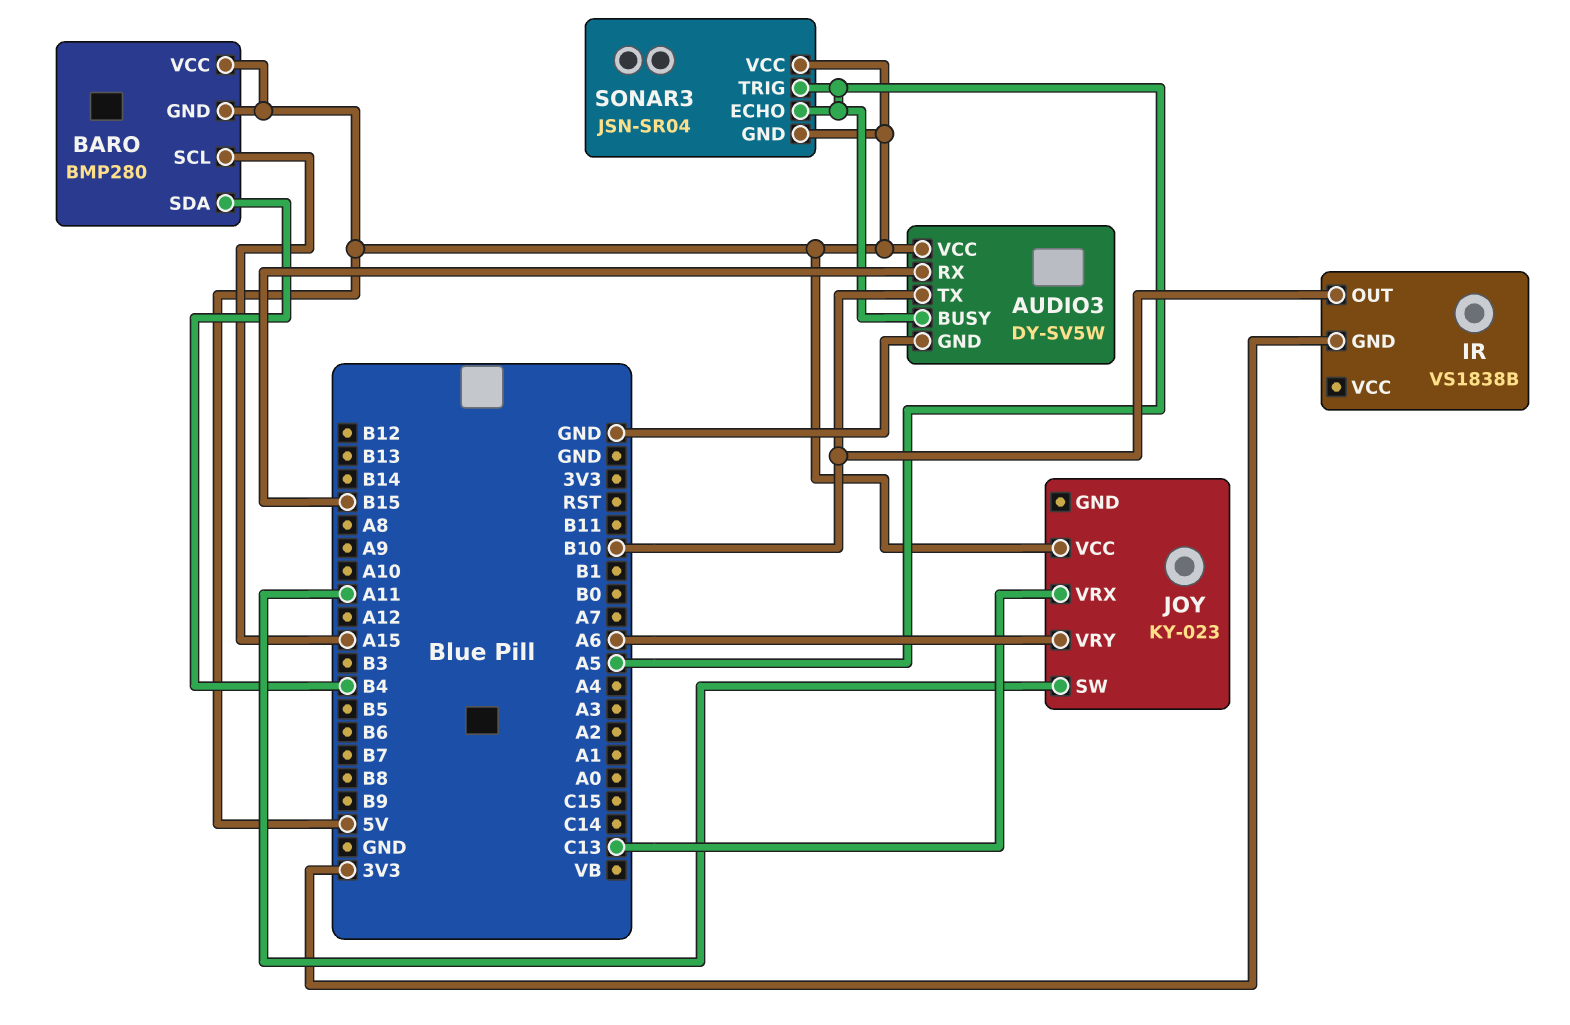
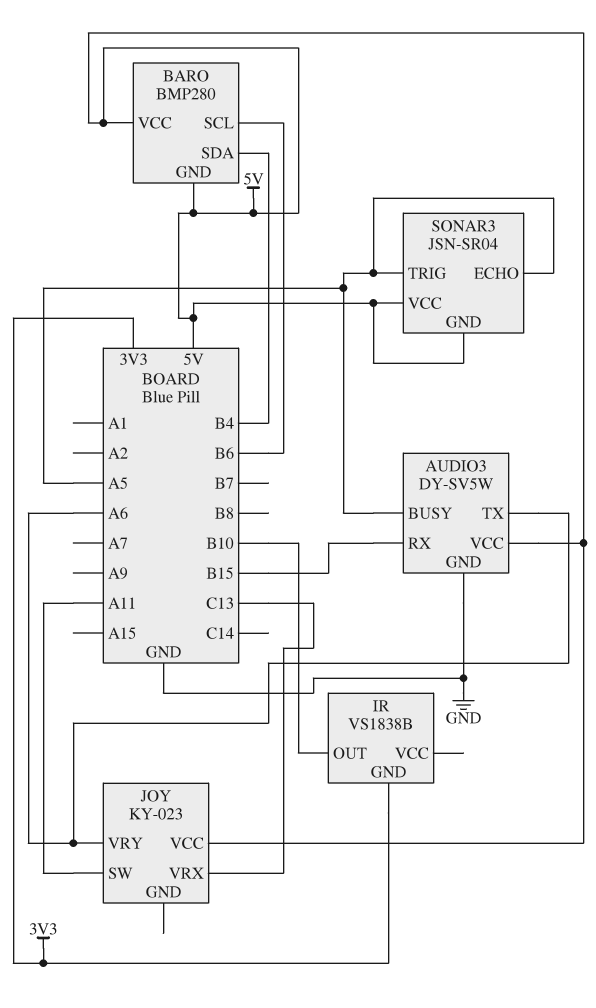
AUDIO3 pin TX: B10 -> A6
BARO pin SCL: A15 -> B6

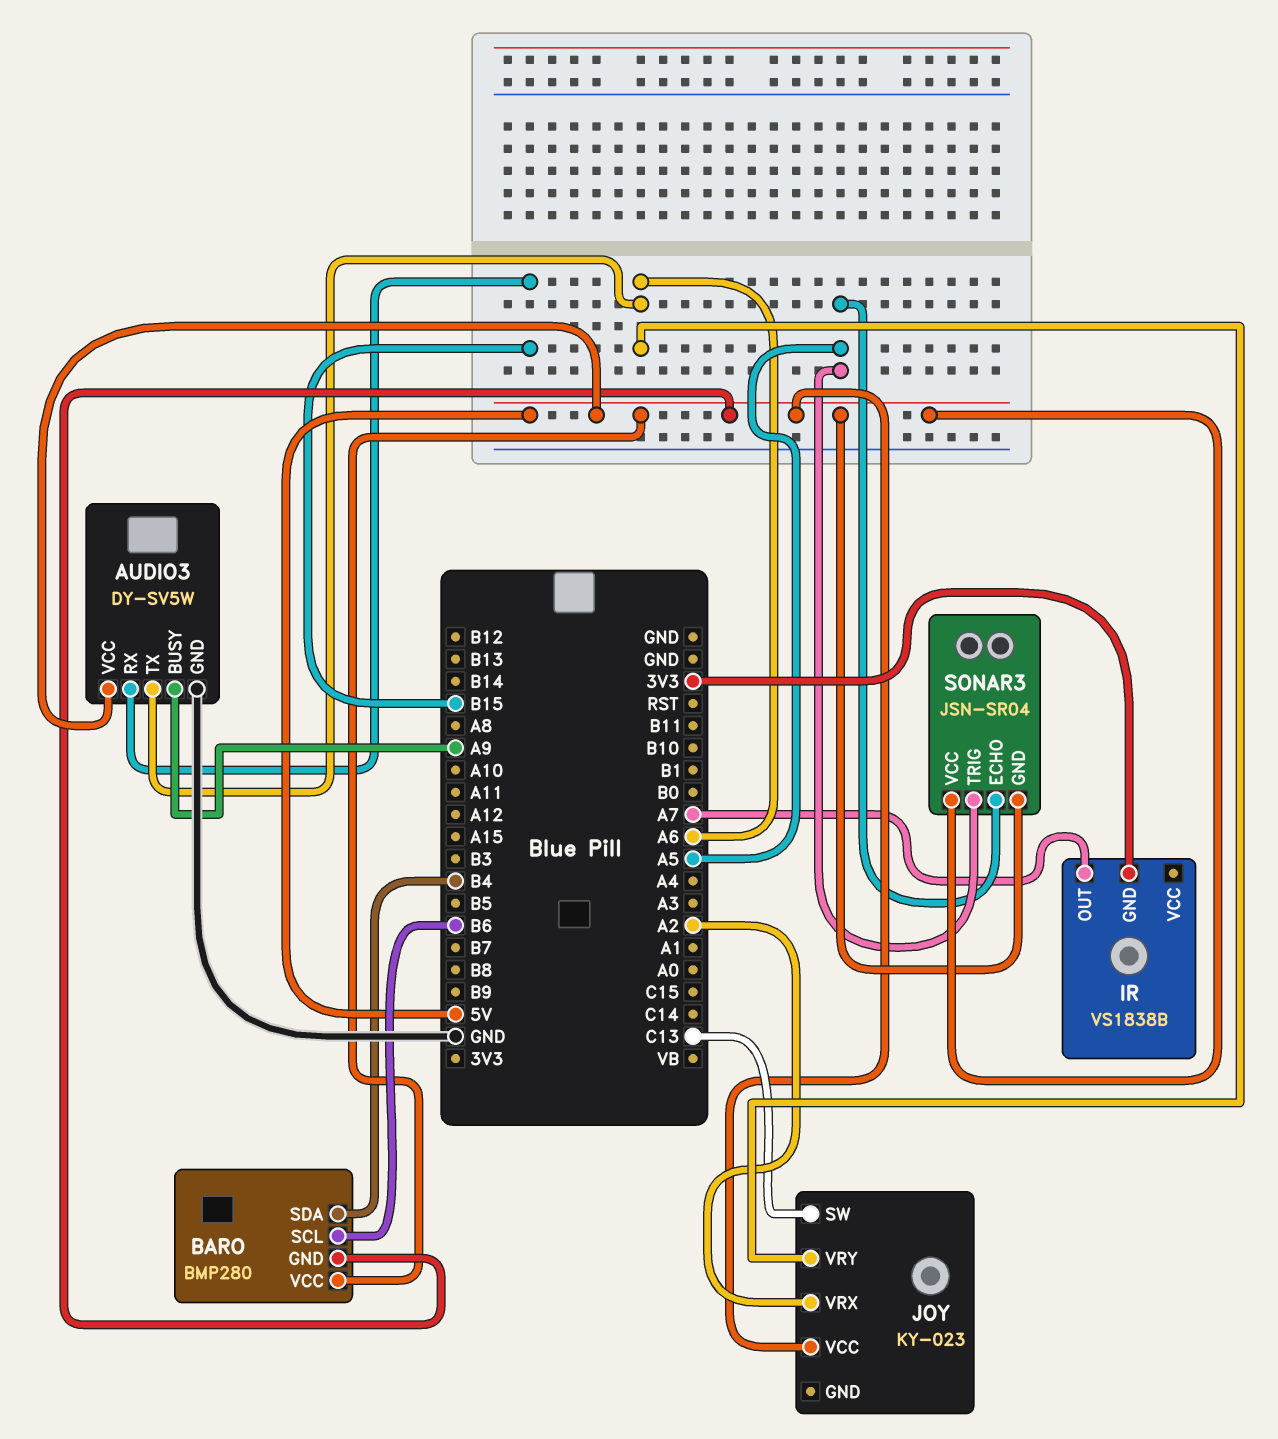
AUDIO3 pin BUSY: A5 -> A9
IR pin OUT: B10 -> A7
JOY pin SW: A11 -> C13
JOY pin VRX: C13 -> A2

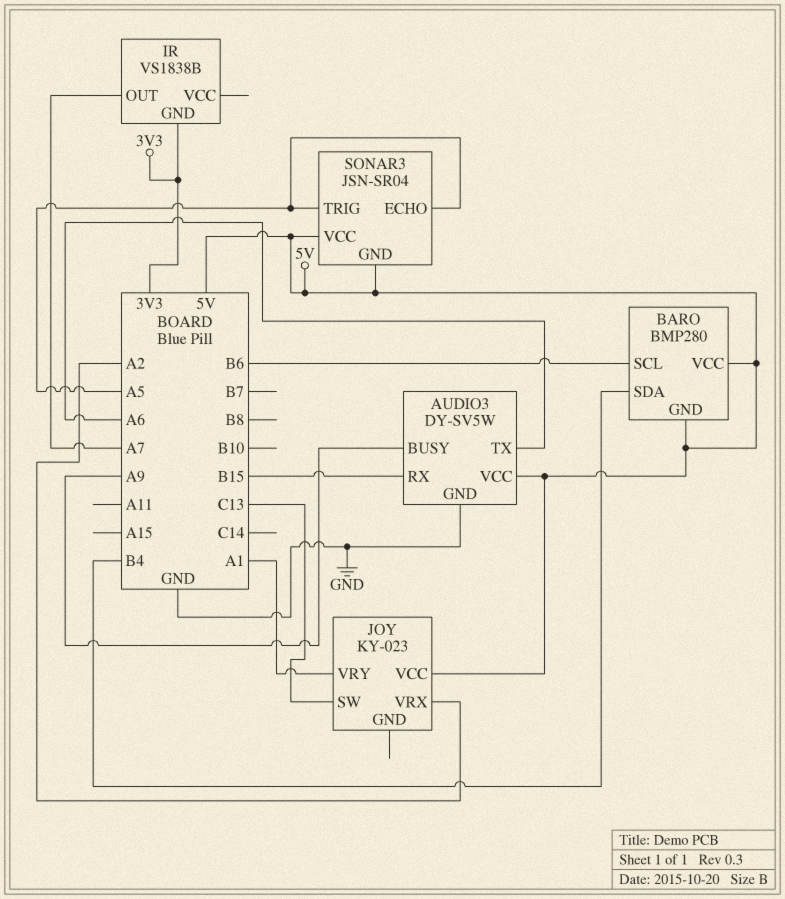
JOY pin VRY: A6 -> A1

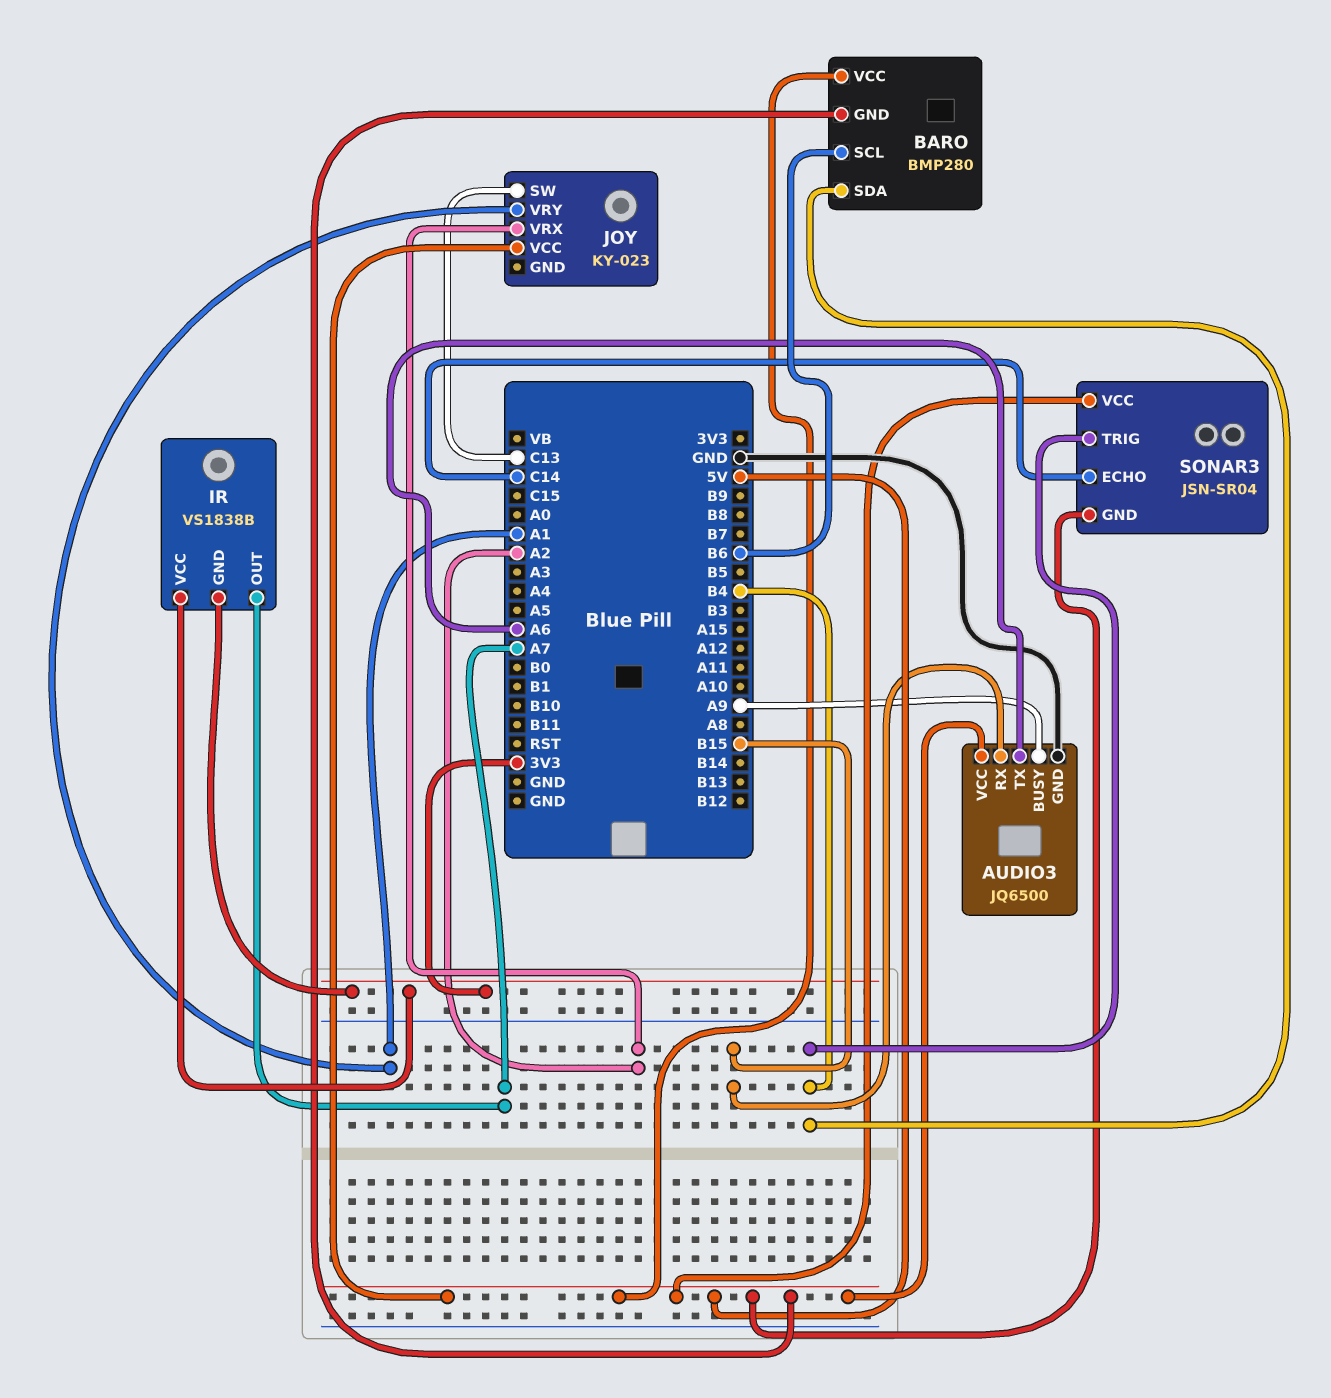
AUDIO3: DY-SV5W -> JQ6500
IR pin VCC: none -> 3V3
SONAR3 pin ECHO: A5 -> C14
SONAR3 pin TRIG: A5 -> B4

